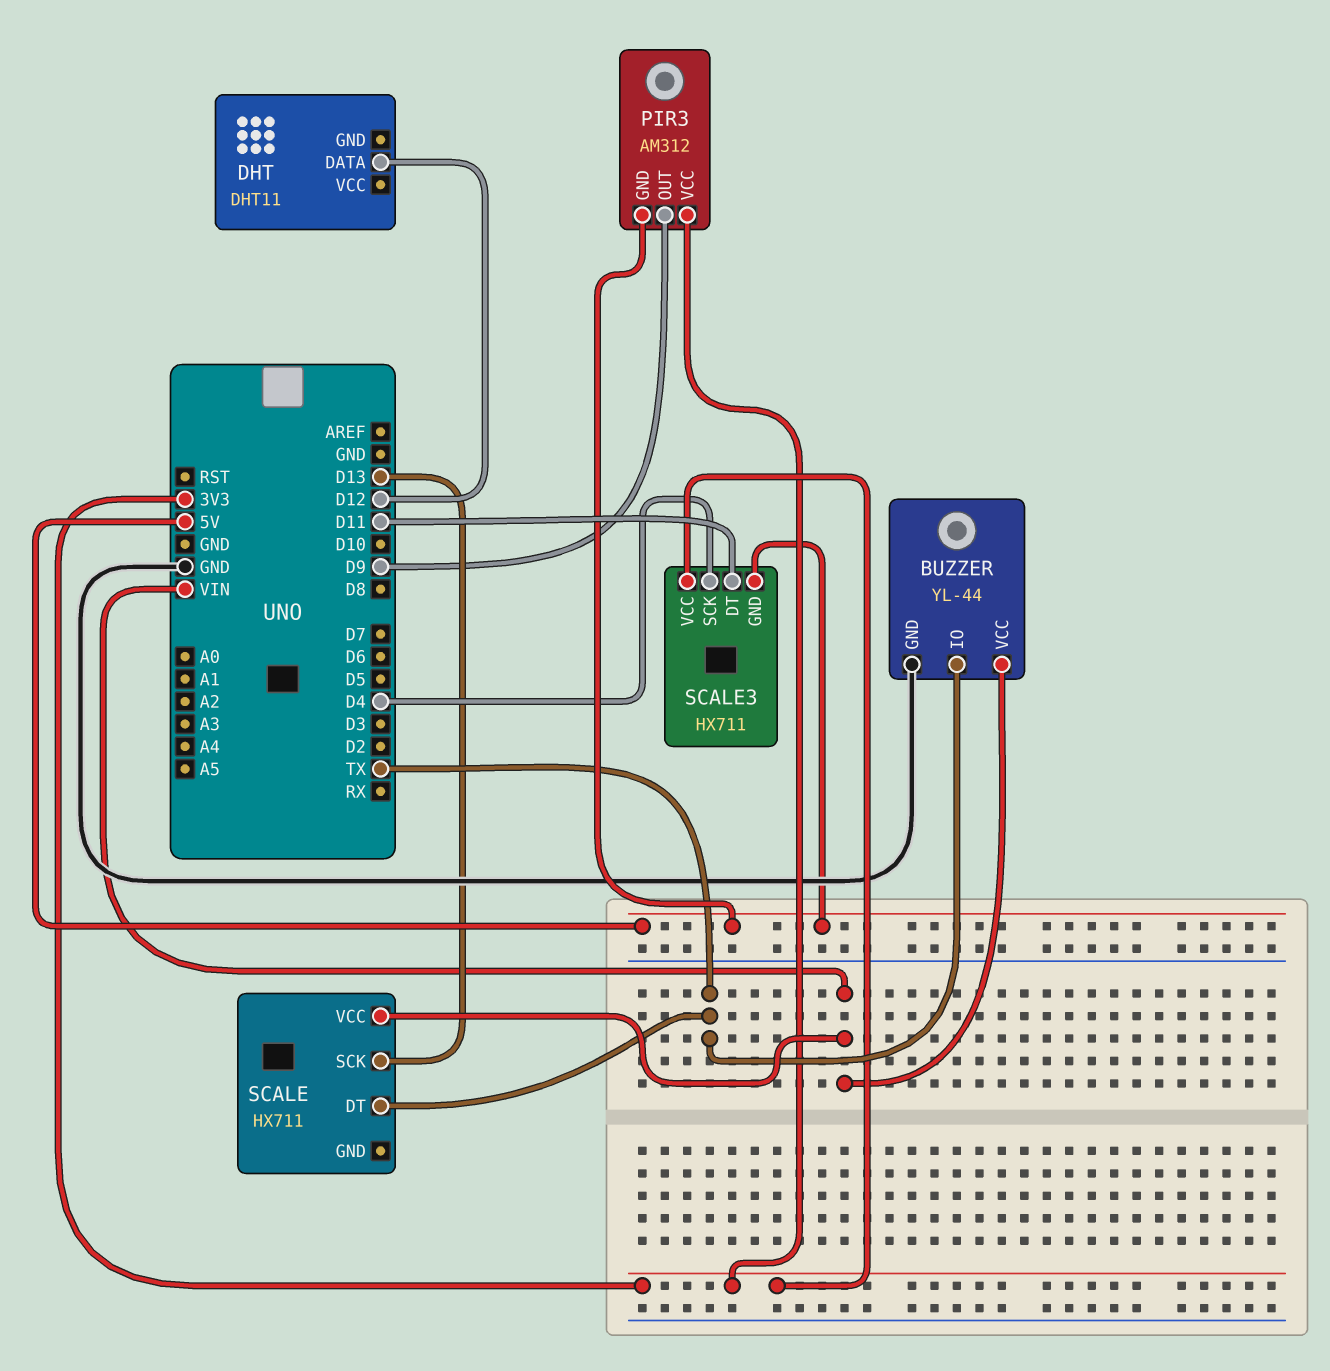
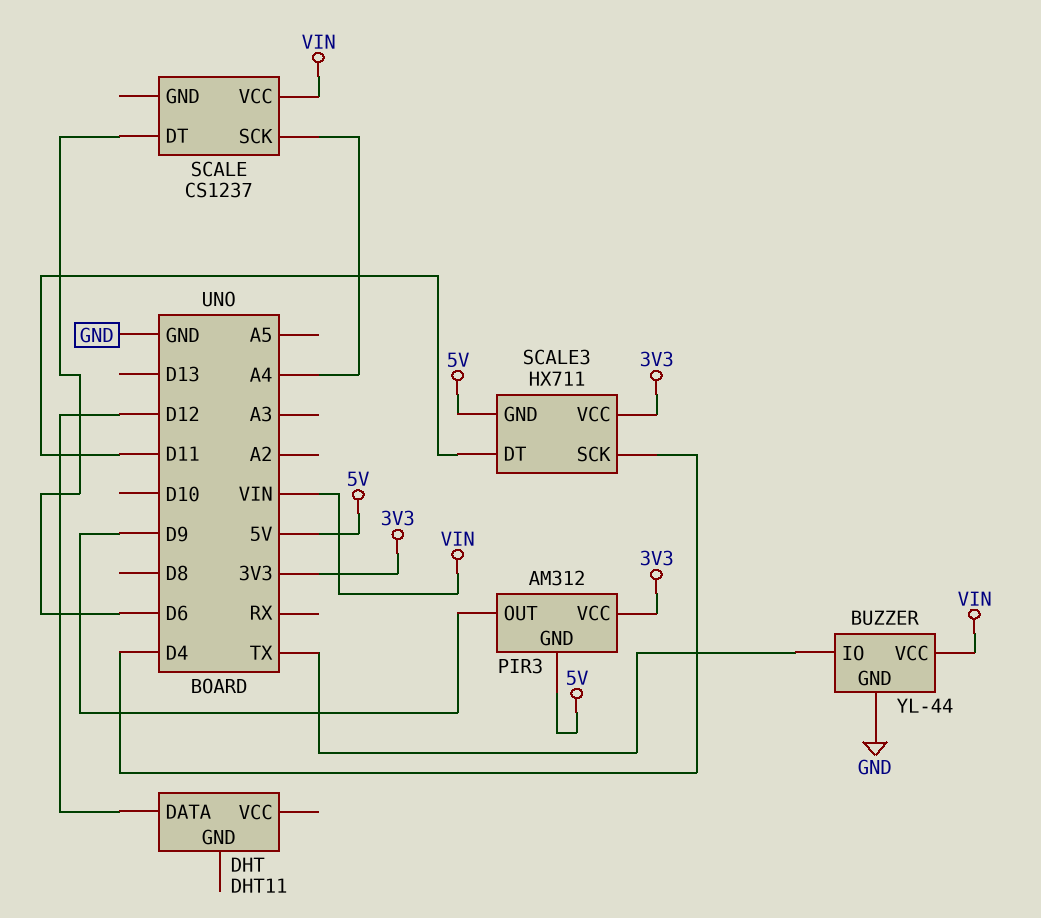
SCALE: HX711 -> CS1237
SCALE pin DT: TX -> D6
SCALE pin SCK: D13 -> A4

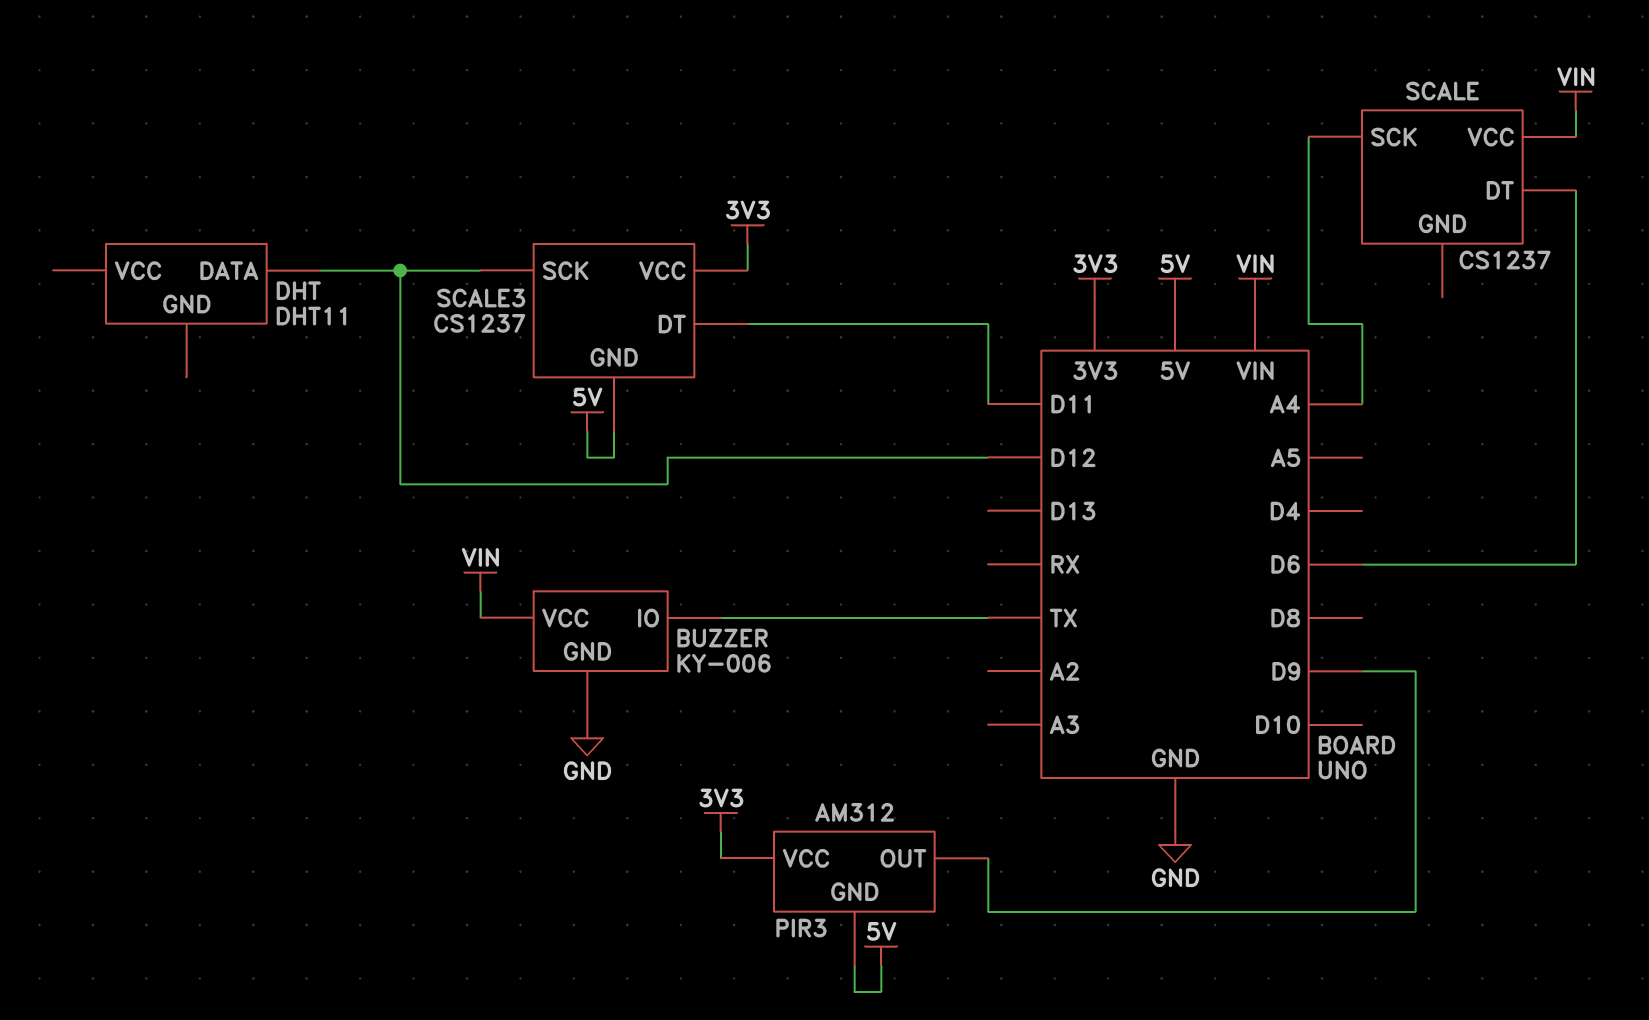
BUZZER: YL-44 -> KY-006
SCALE3: HX711 -> CS1237
SCALE3 pin SCK: D4 -> D12

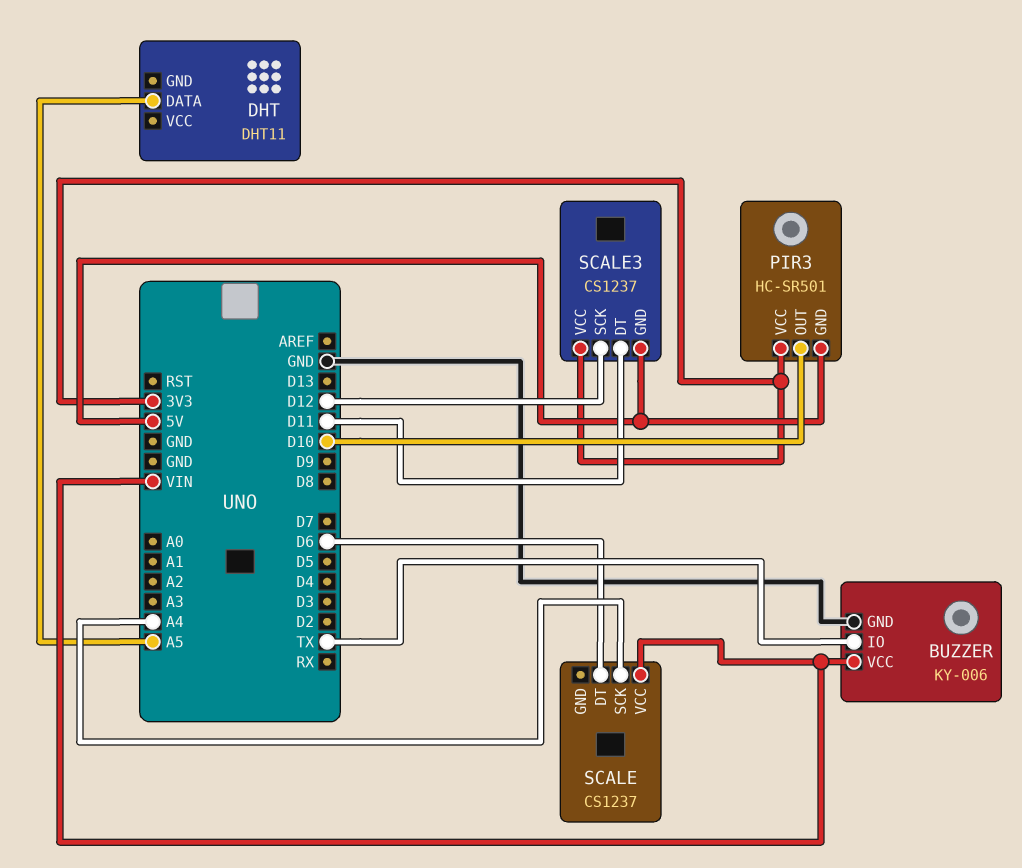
DHT pin DATA: D12 -> A5
PIR3: AM312 -> HC-SR501
PIR3 pin OUT: D9 -> D10

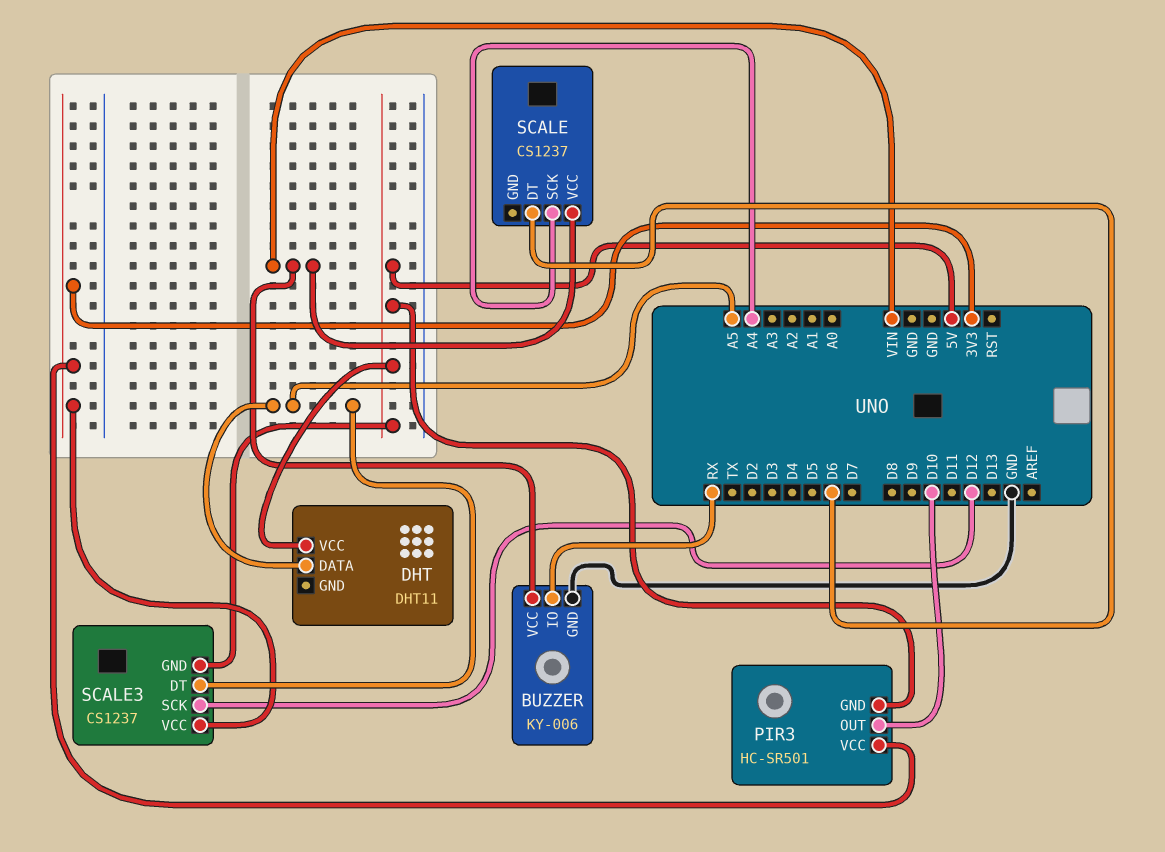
BUZZER pin IO: TX -> RX
DHT pin VCC: none -> 5V
SCALE3 pin DT: D11 -> A5

